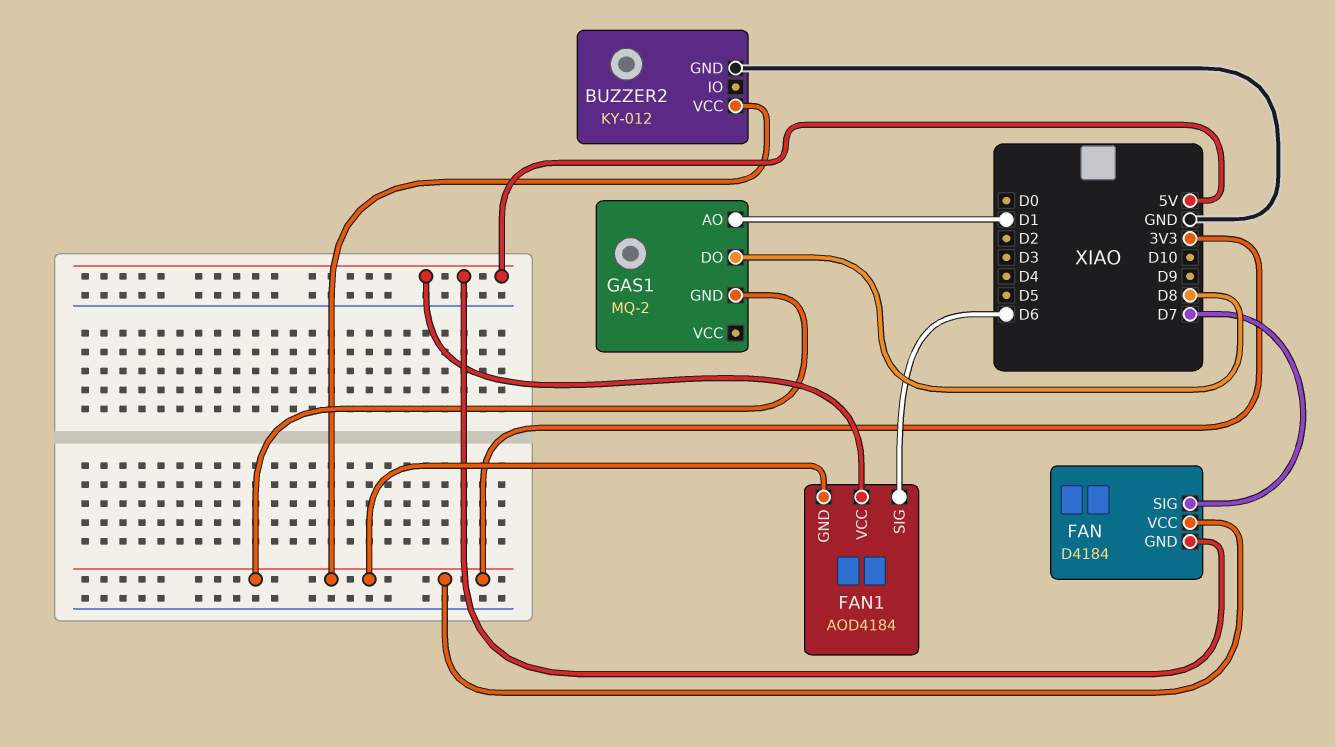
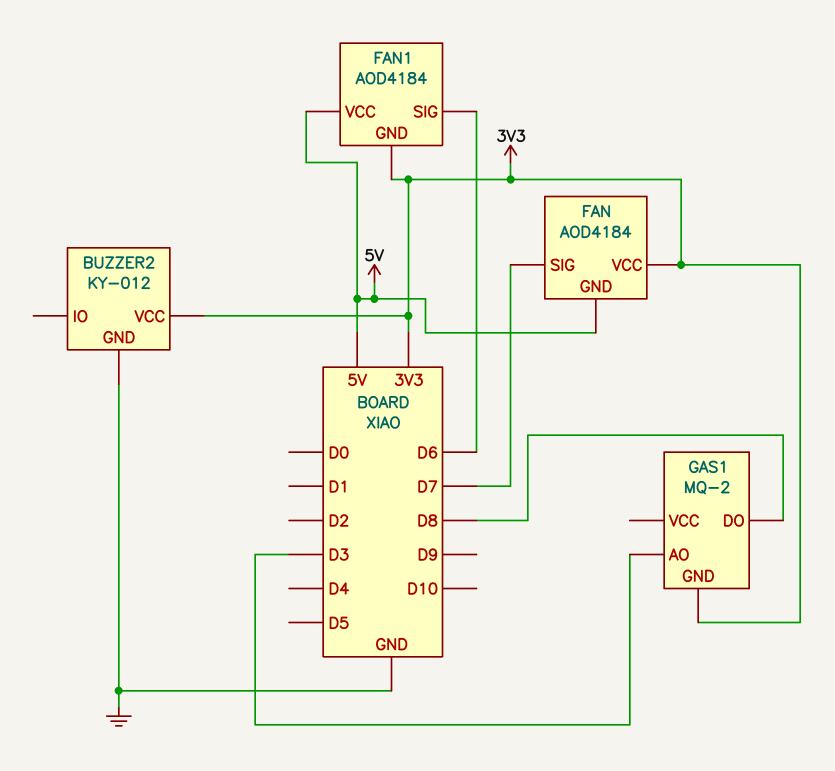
FAN: D4184 -> AOD4184
GAS1 pin AO: D1 -> D3

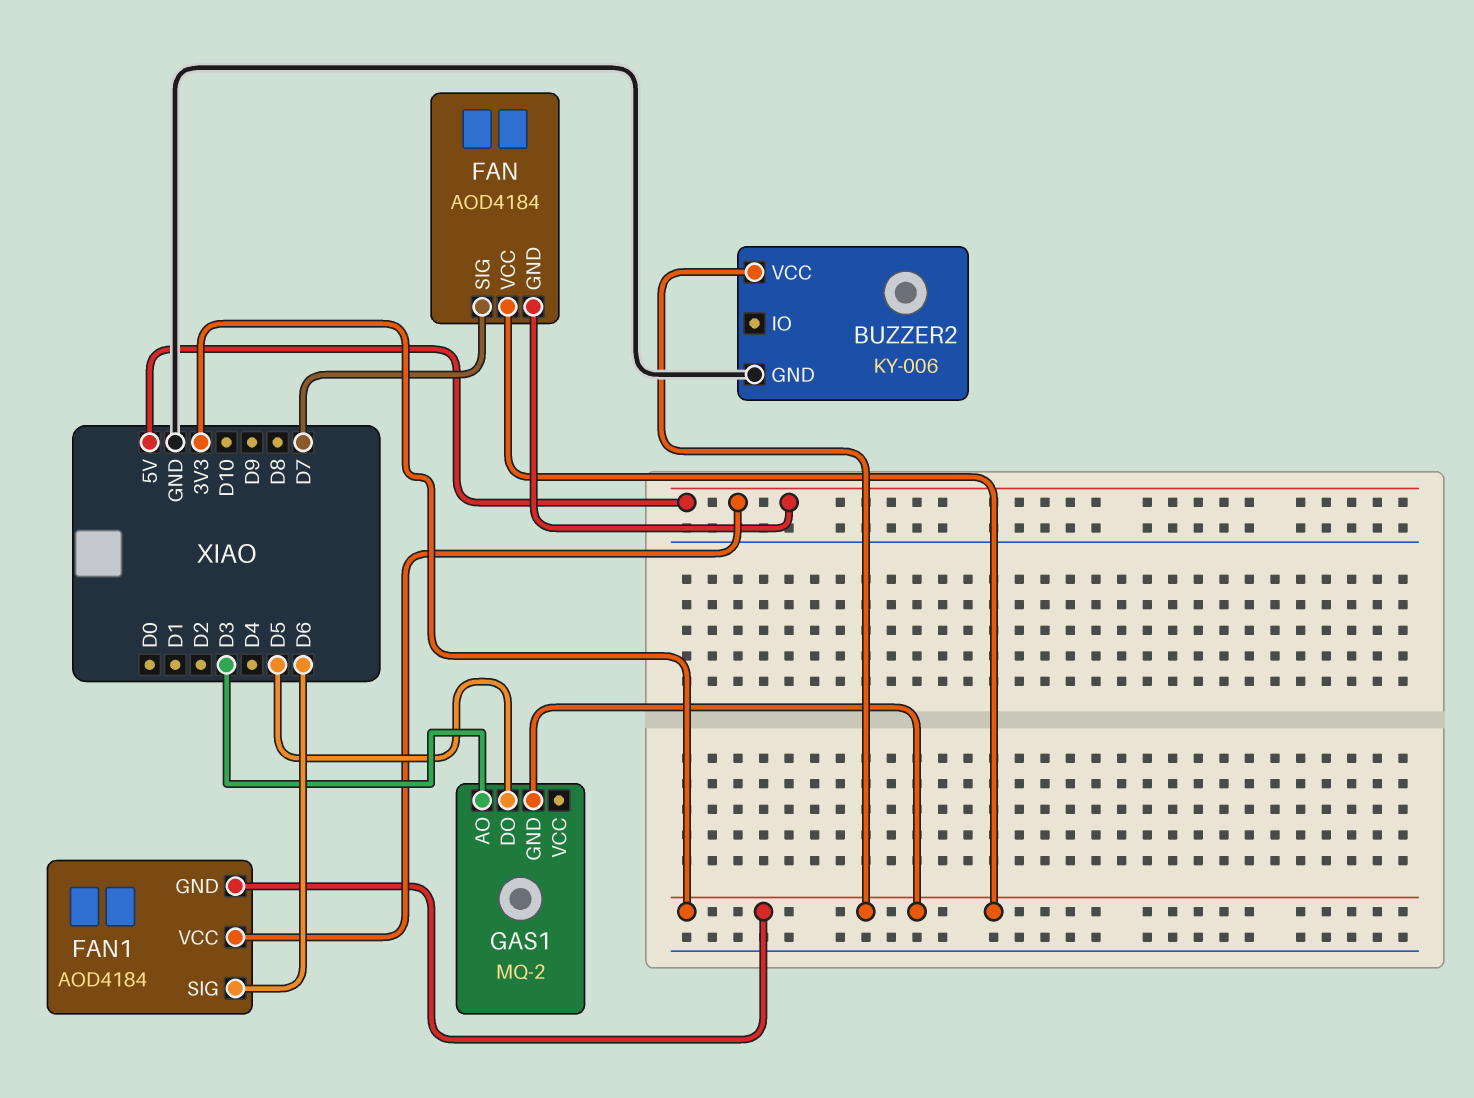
BUZZER2: KY-012 -> KY-006
GAS1 pin DO: D8 -> D5

